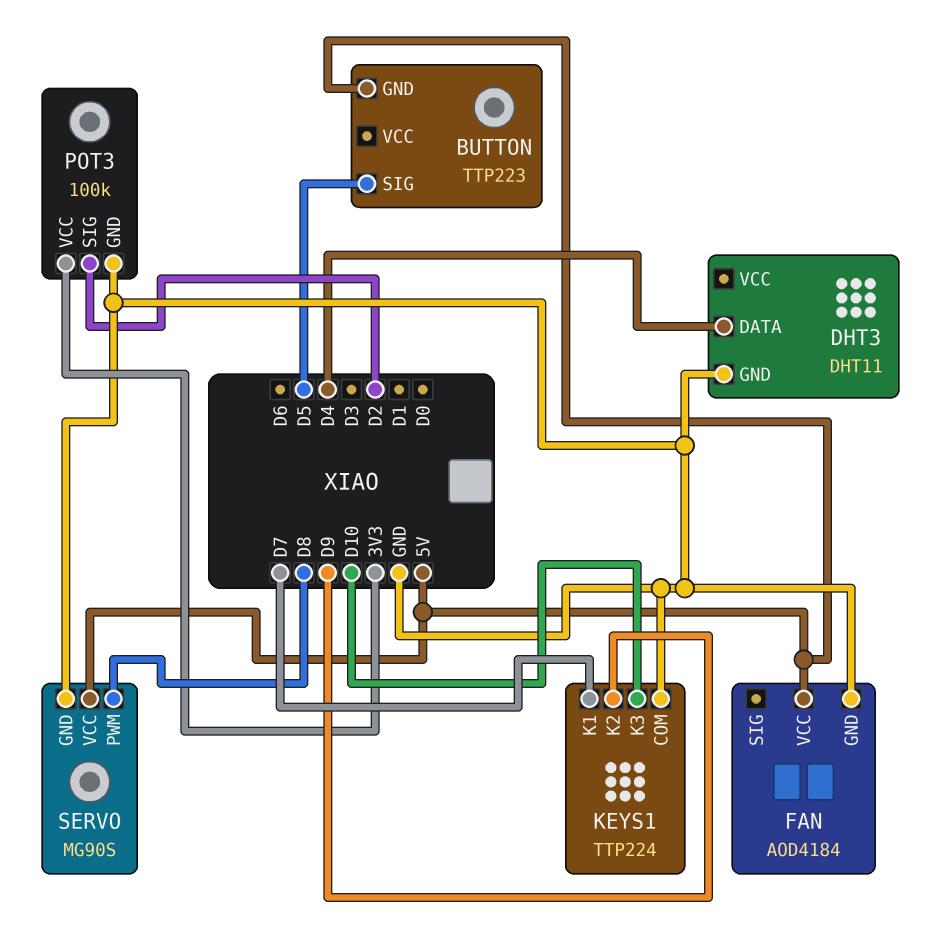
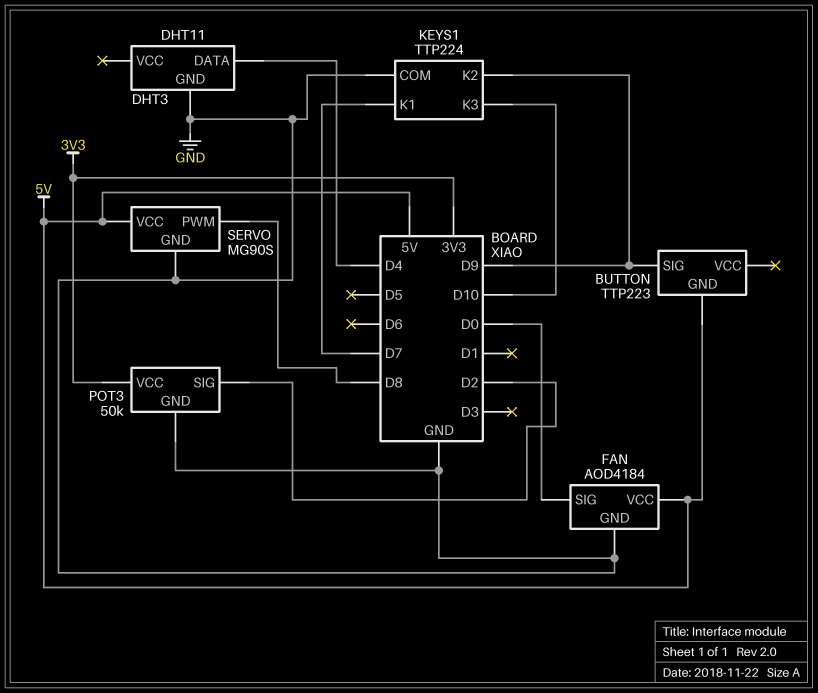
BUTTON pin SIG: D5 -> D9
FAN pin SIG: none -> D0
POT3: 100k -> 50k

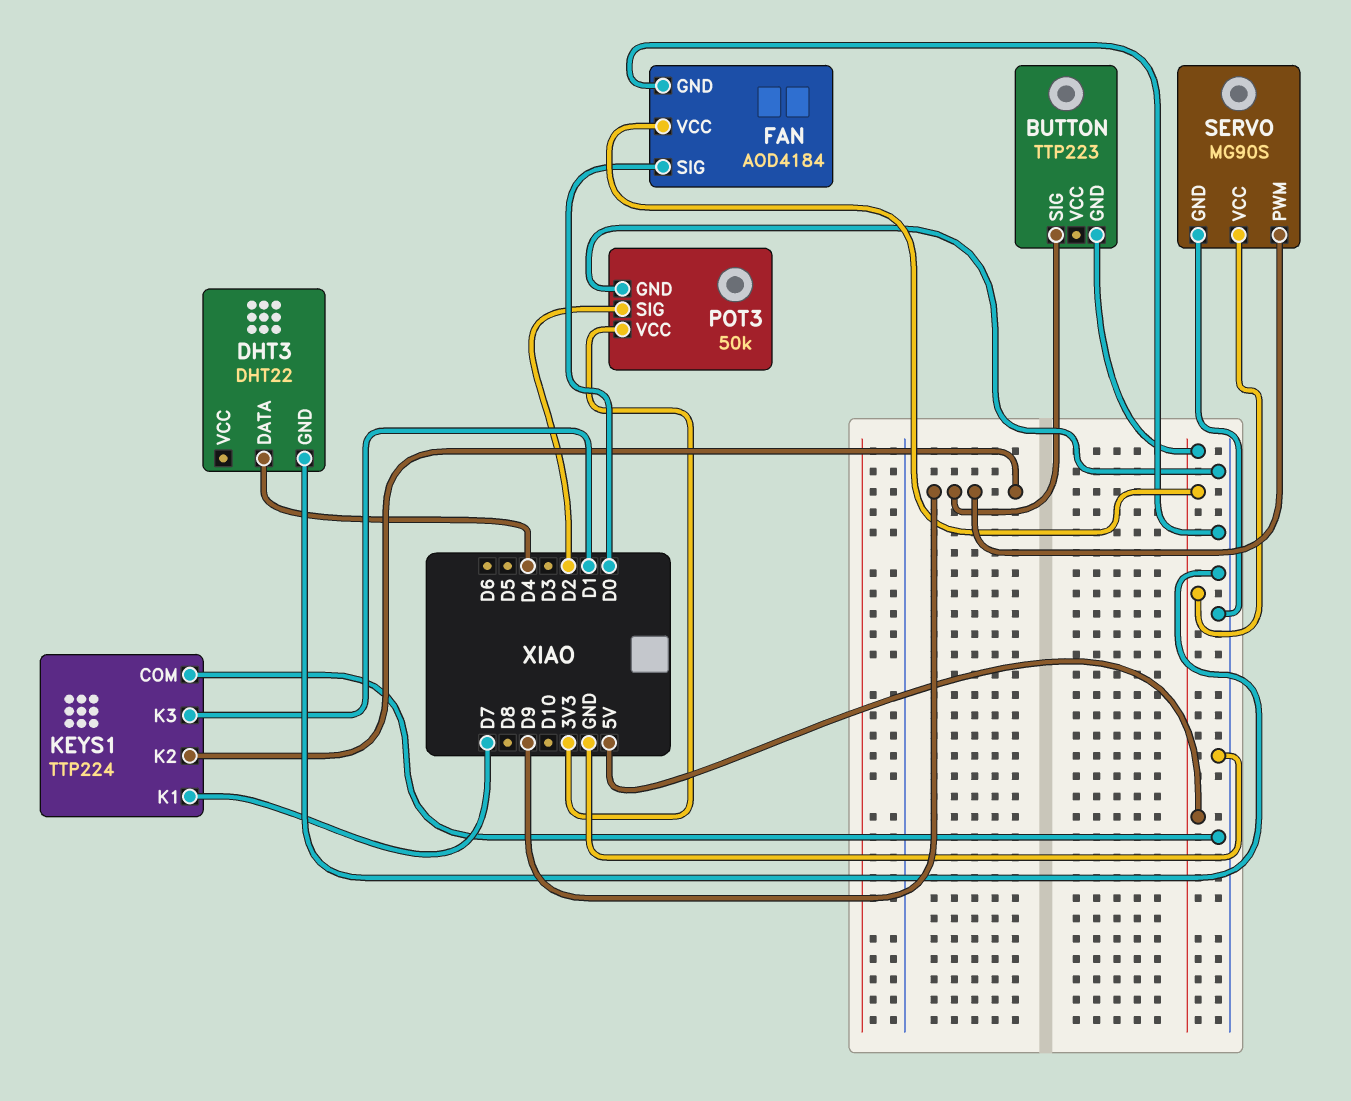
DHT3: DHT11 -> DHT22
KEYS1 pin K3: D10 -> D1
SERVO pin PWM: D8 -> D9

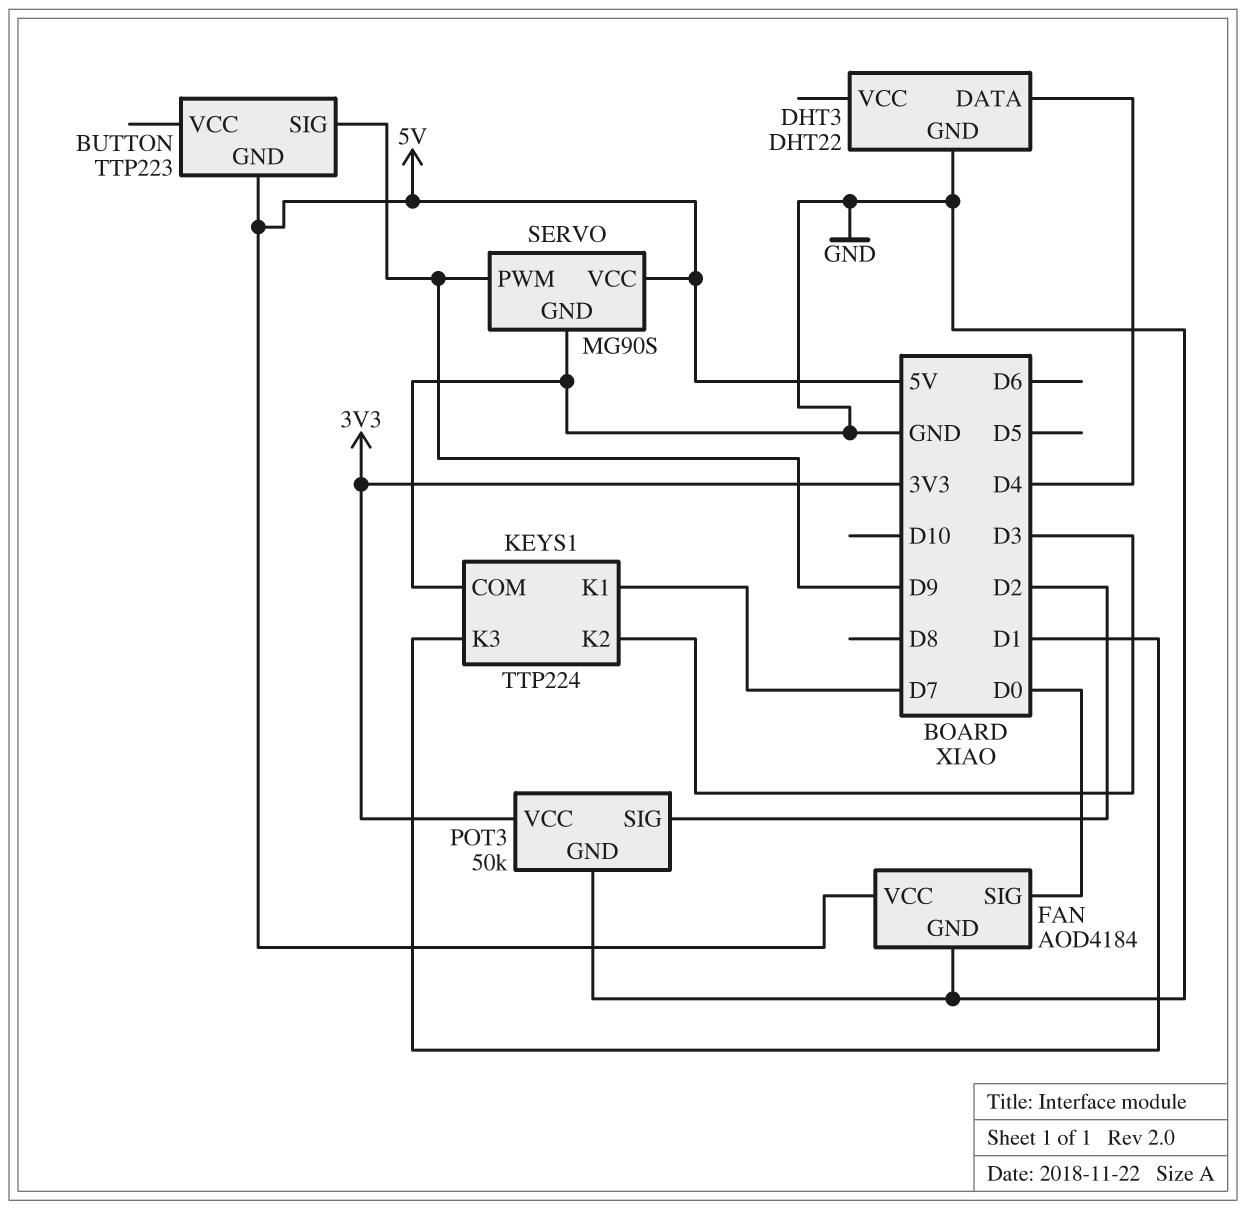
KEYS1 pin K2: D9 -> D3

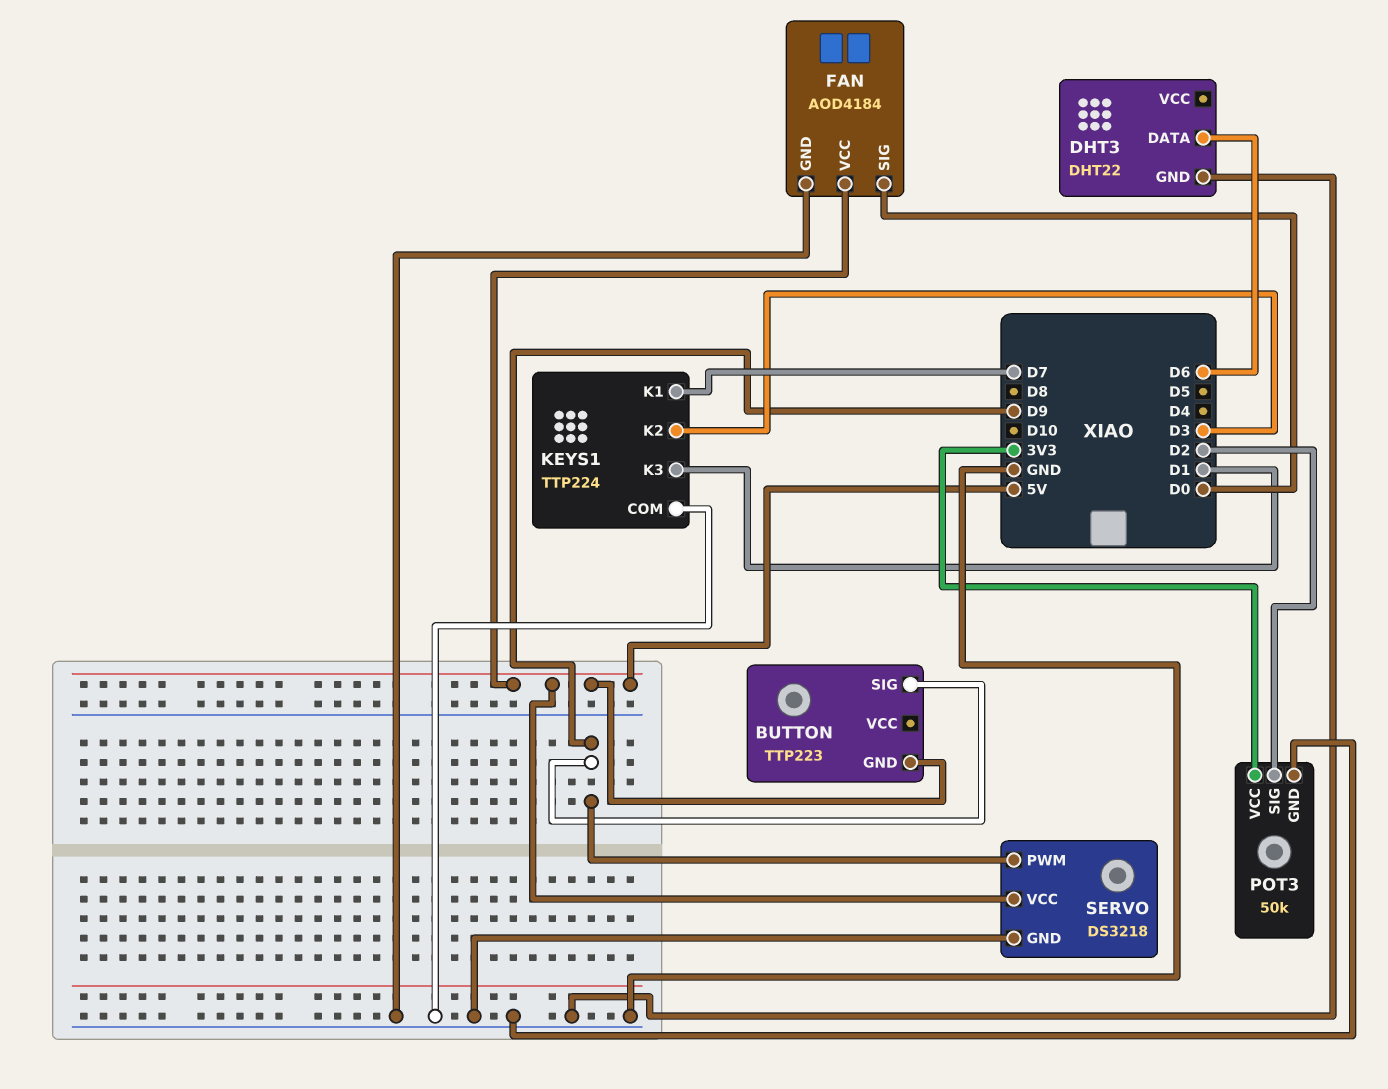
DHT3 pin DATA: D4 -> D6
SERVO: MG90S -> DS3218

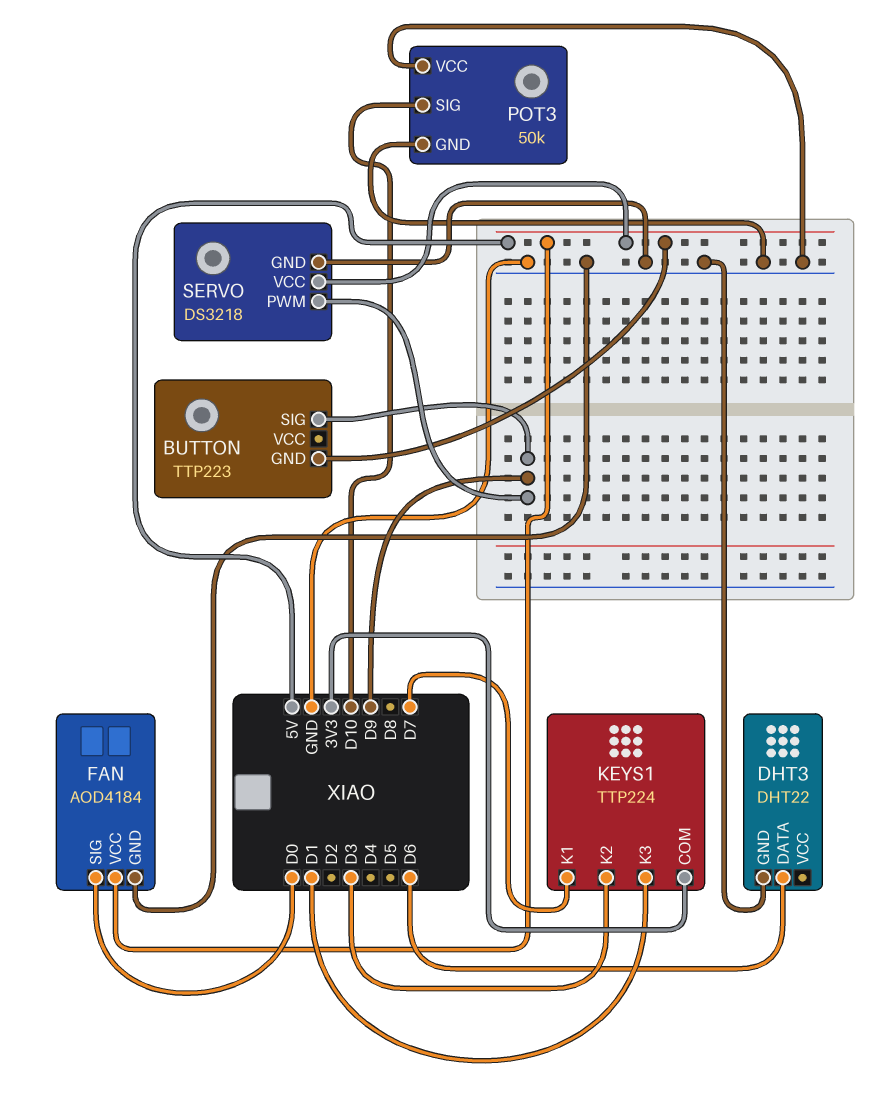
KEYS1 pin COM: GND -> 3V3
POT3 pin SIG: D2 -> D10
POT3 pin VCC: 3V3 -> GND

